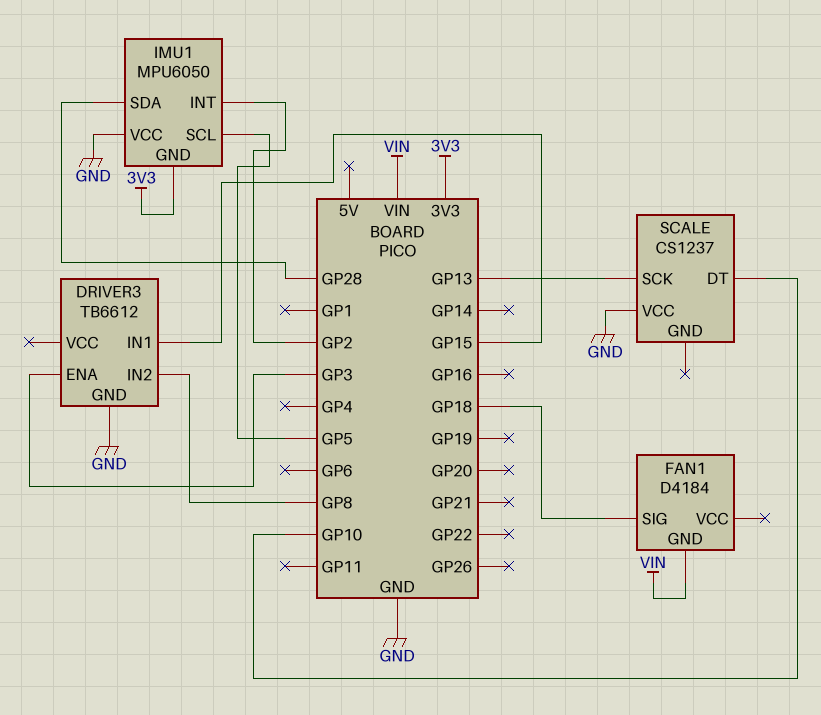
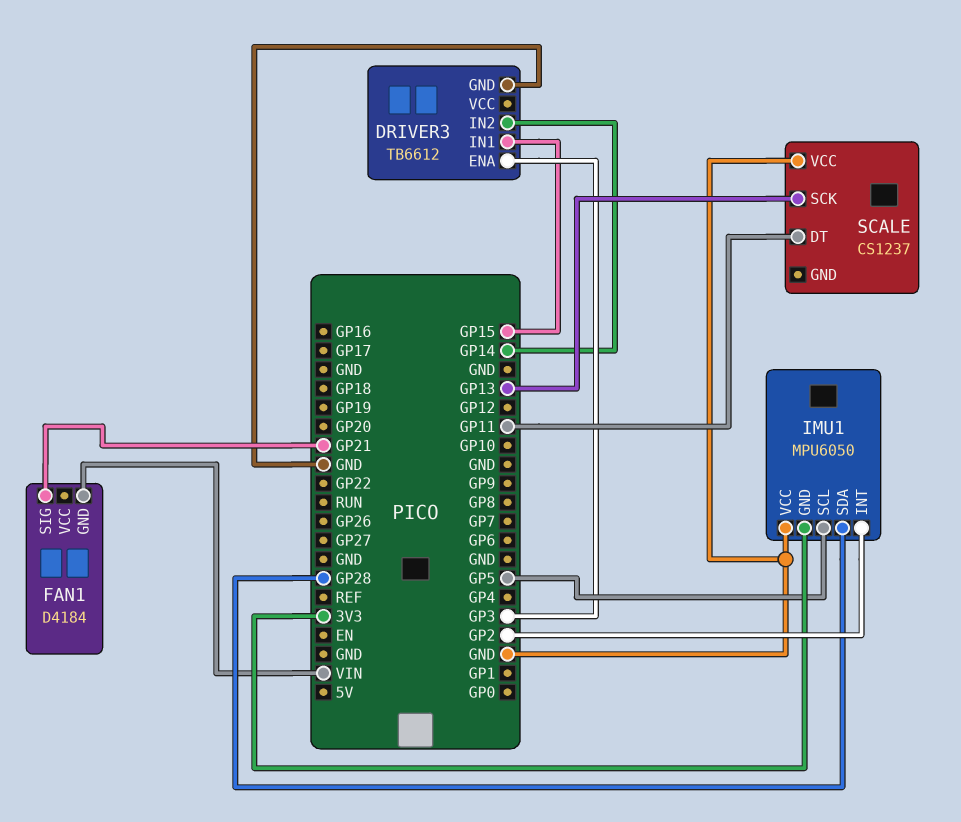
DRIVER3 pin IN2: GP8 -> GP14
FAN1 pin SIG: GP18 -> GP21
SCALE pin DT: GP10 -> GP11

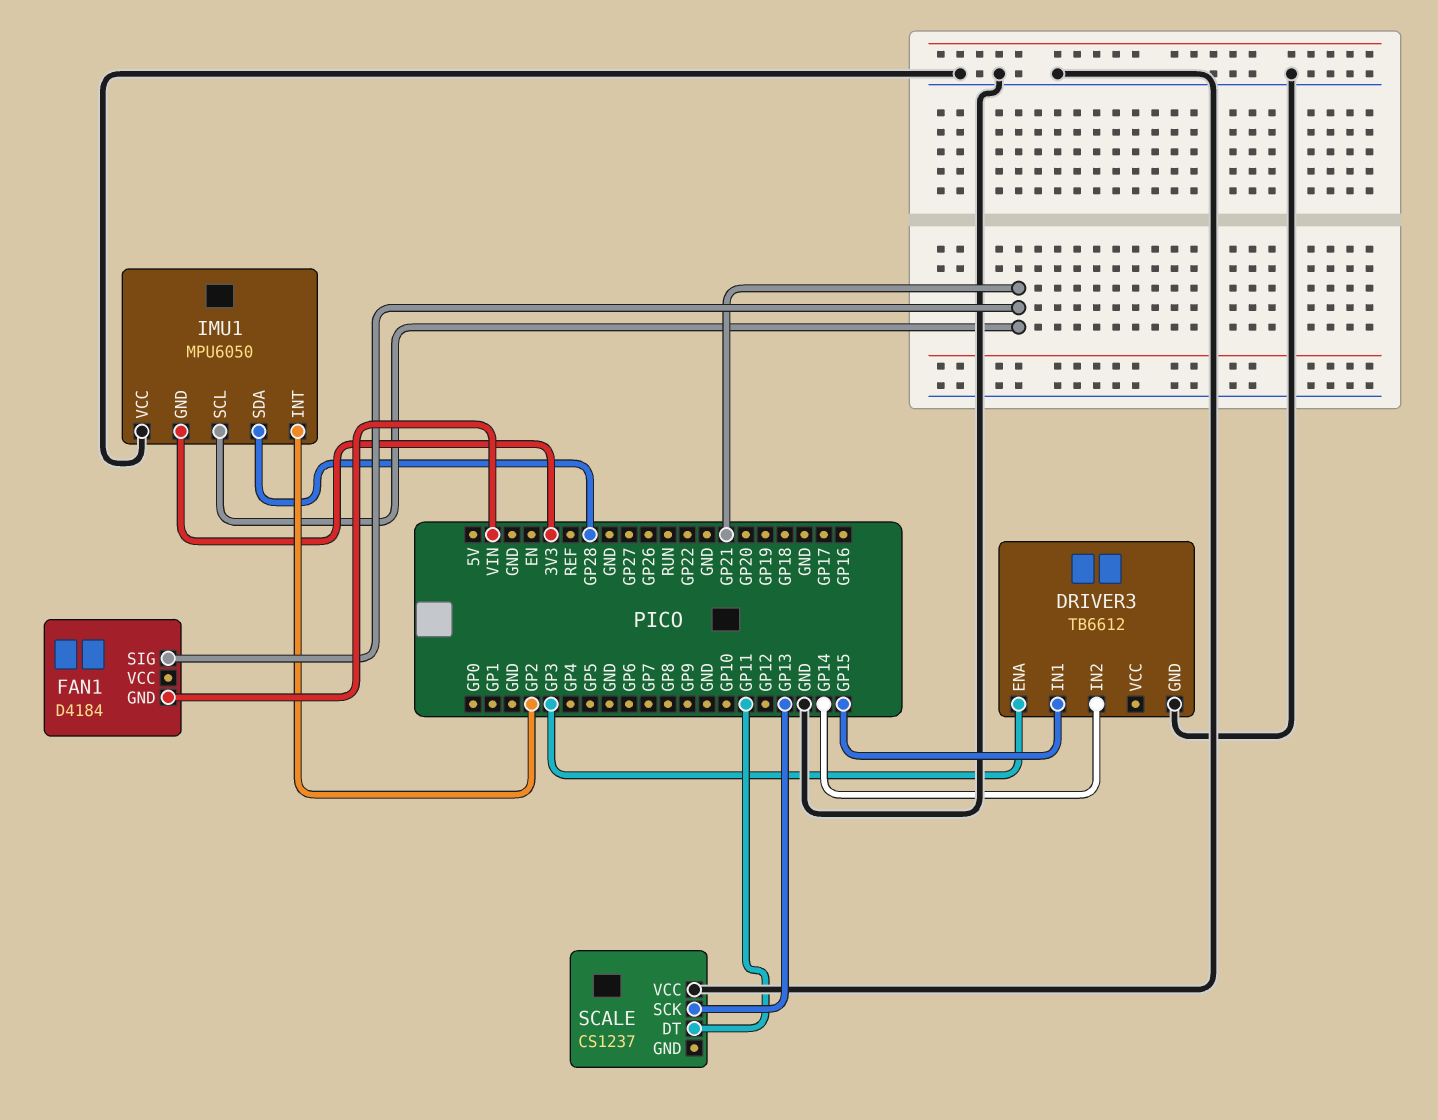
IMU1 pin SCL: GP5 -> GP21

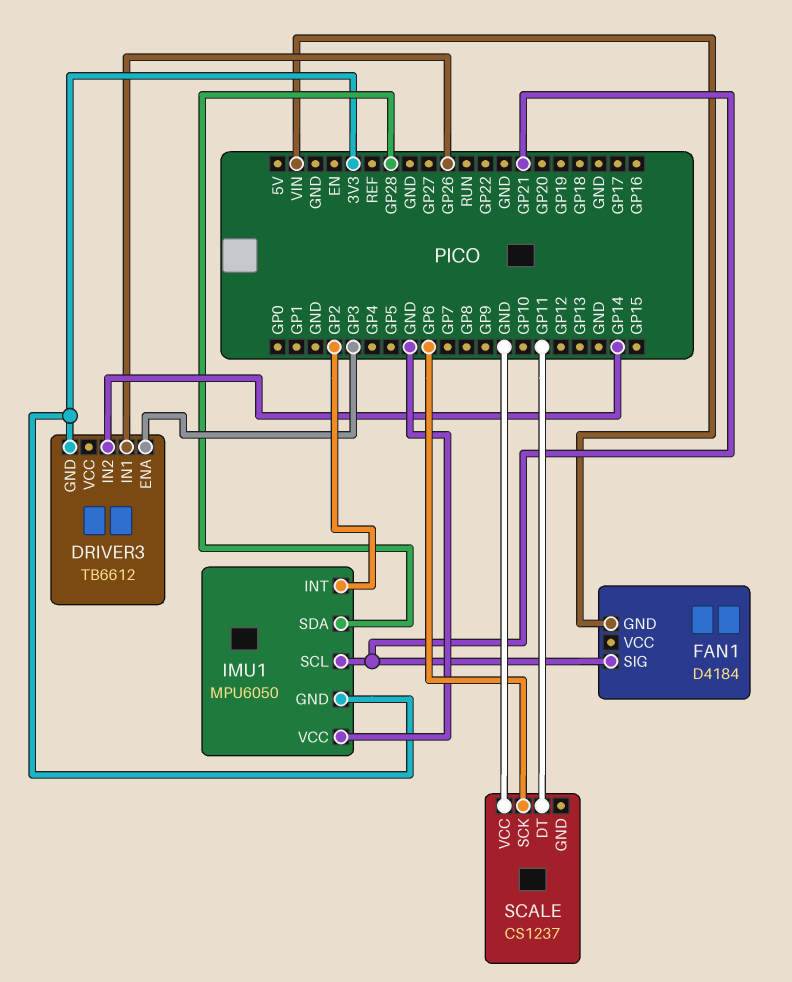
DRIVER3 pin GND: GND -> 3V3
DRIVER3 pin IN1: GP15 -> GP26
SCALE pin SCK: GP13 -> GP6

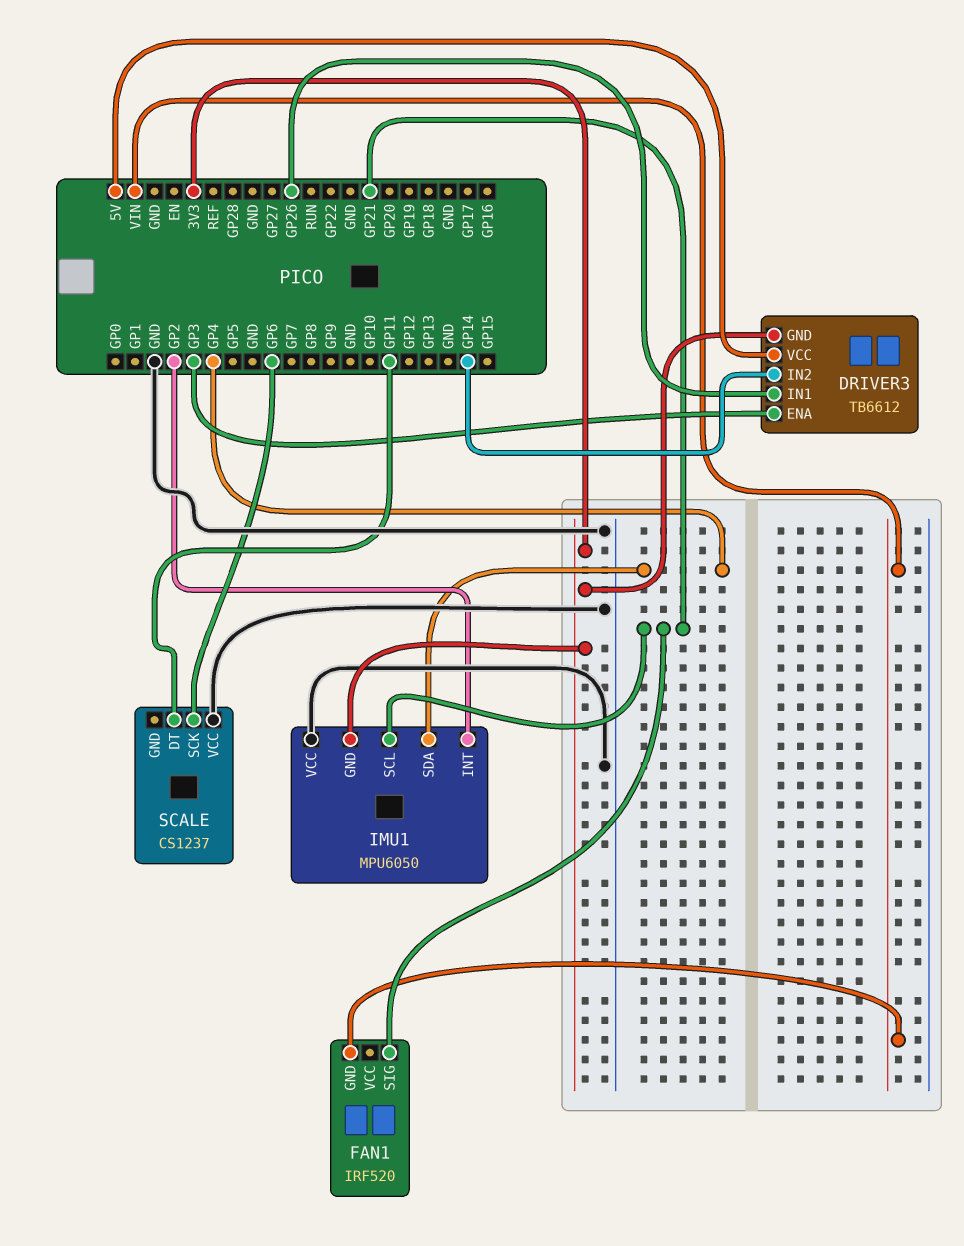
DRIVER3 pin VCC: none -> 5V
FAN1: D4184 -> IRF520
IMU1 pin SDA: GP28 -> GP4

